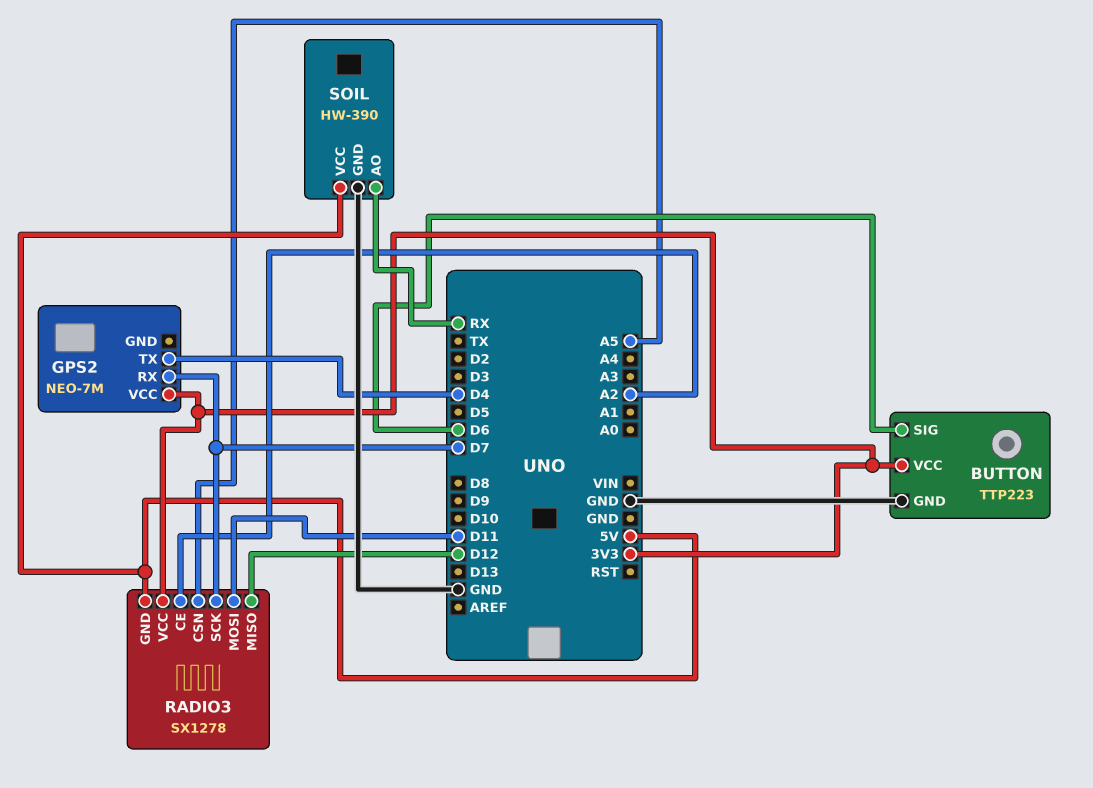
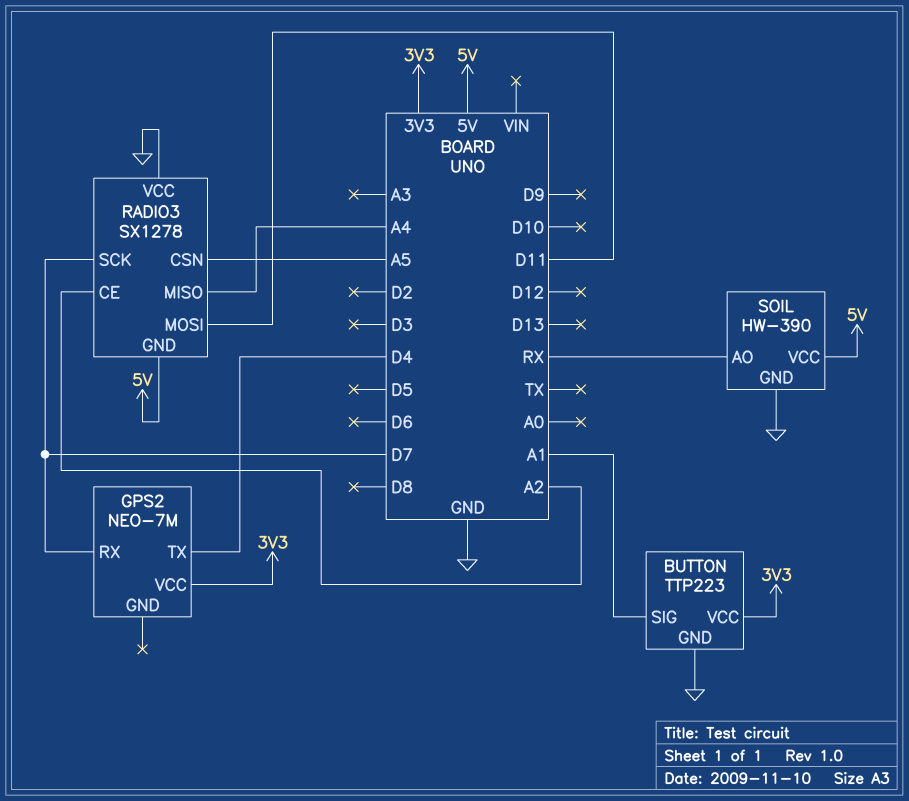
BUTTON pin SIG: D6 -> A1
RADIO3 pin MISO: D12 -> A4
RADIO3 pin VCC: 3V3 -> GND

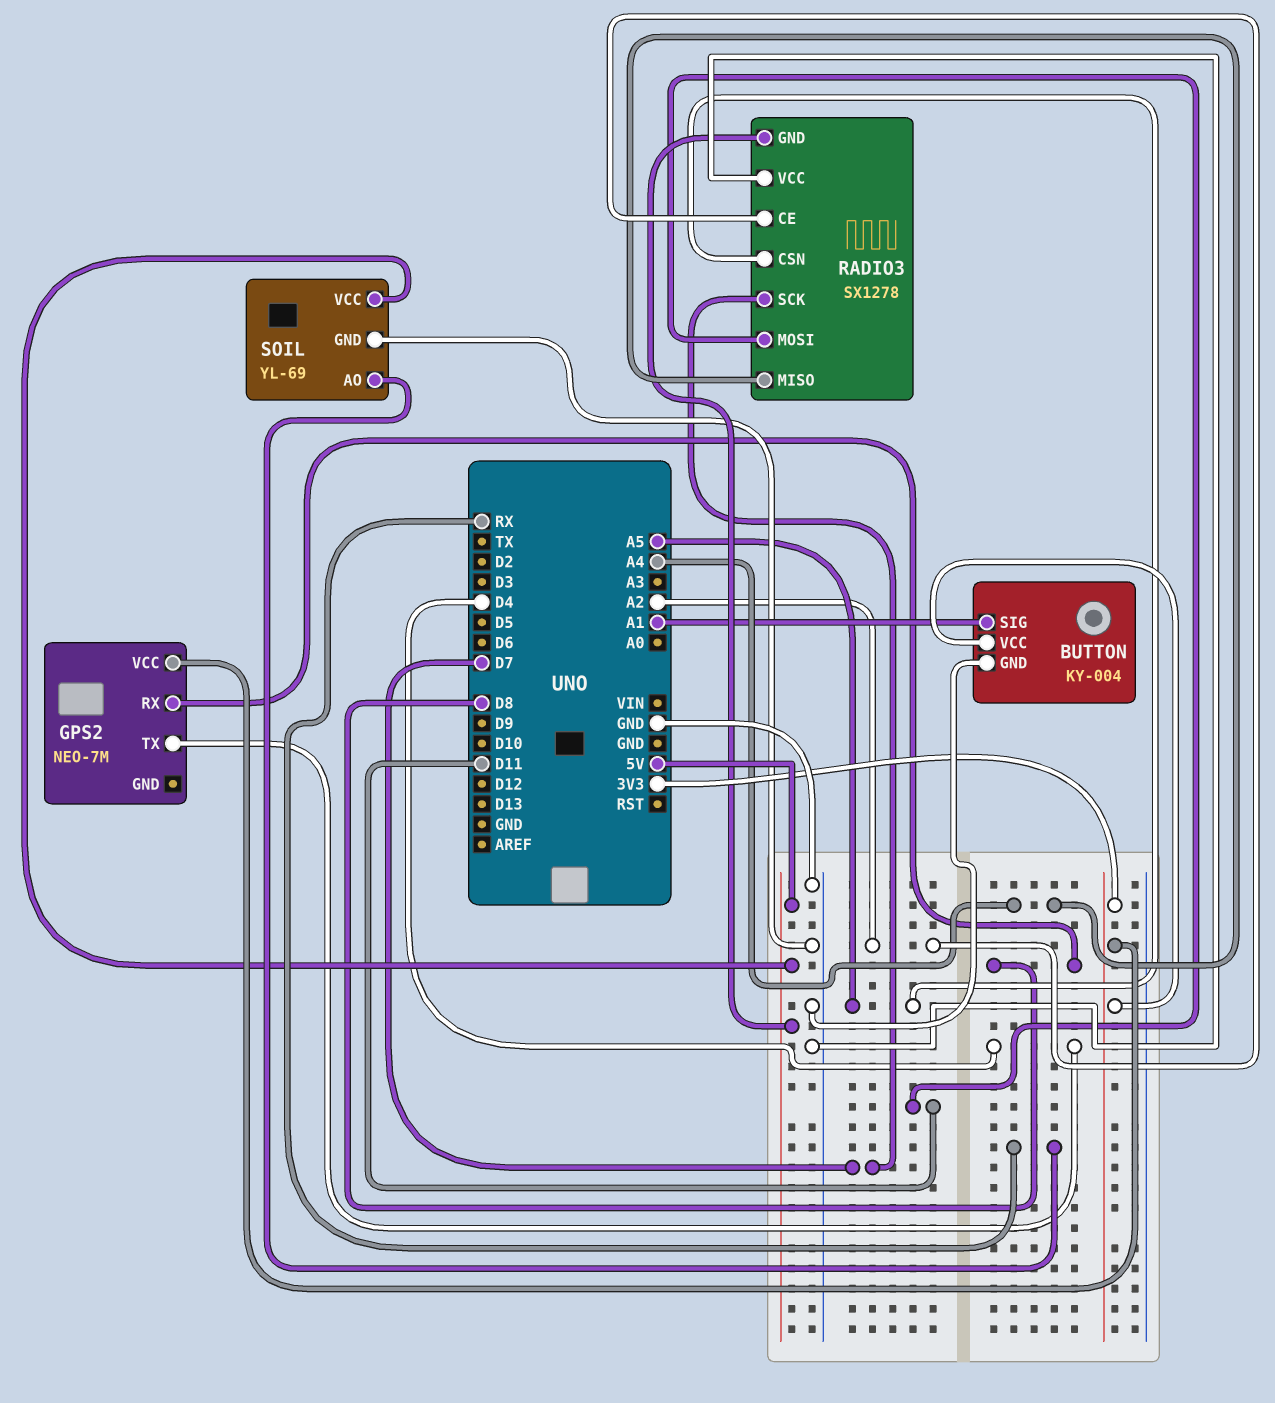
BUTTON: TTP223 -> KY-004
GPS2 pin RX: D7 -> D8
SOIL: HW-390 -> YL-69

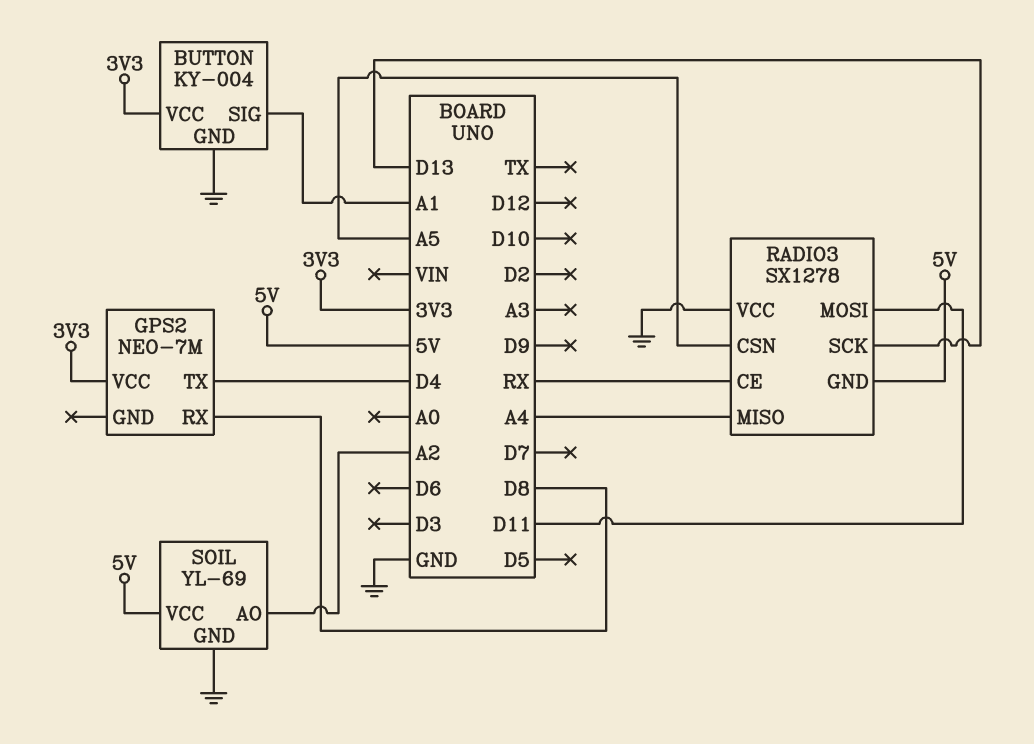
RADIO3 pin CE: A2 -> RX
RADIO3 pin SCK: D7 -> D13
SOIL pin AO: RX -> A2

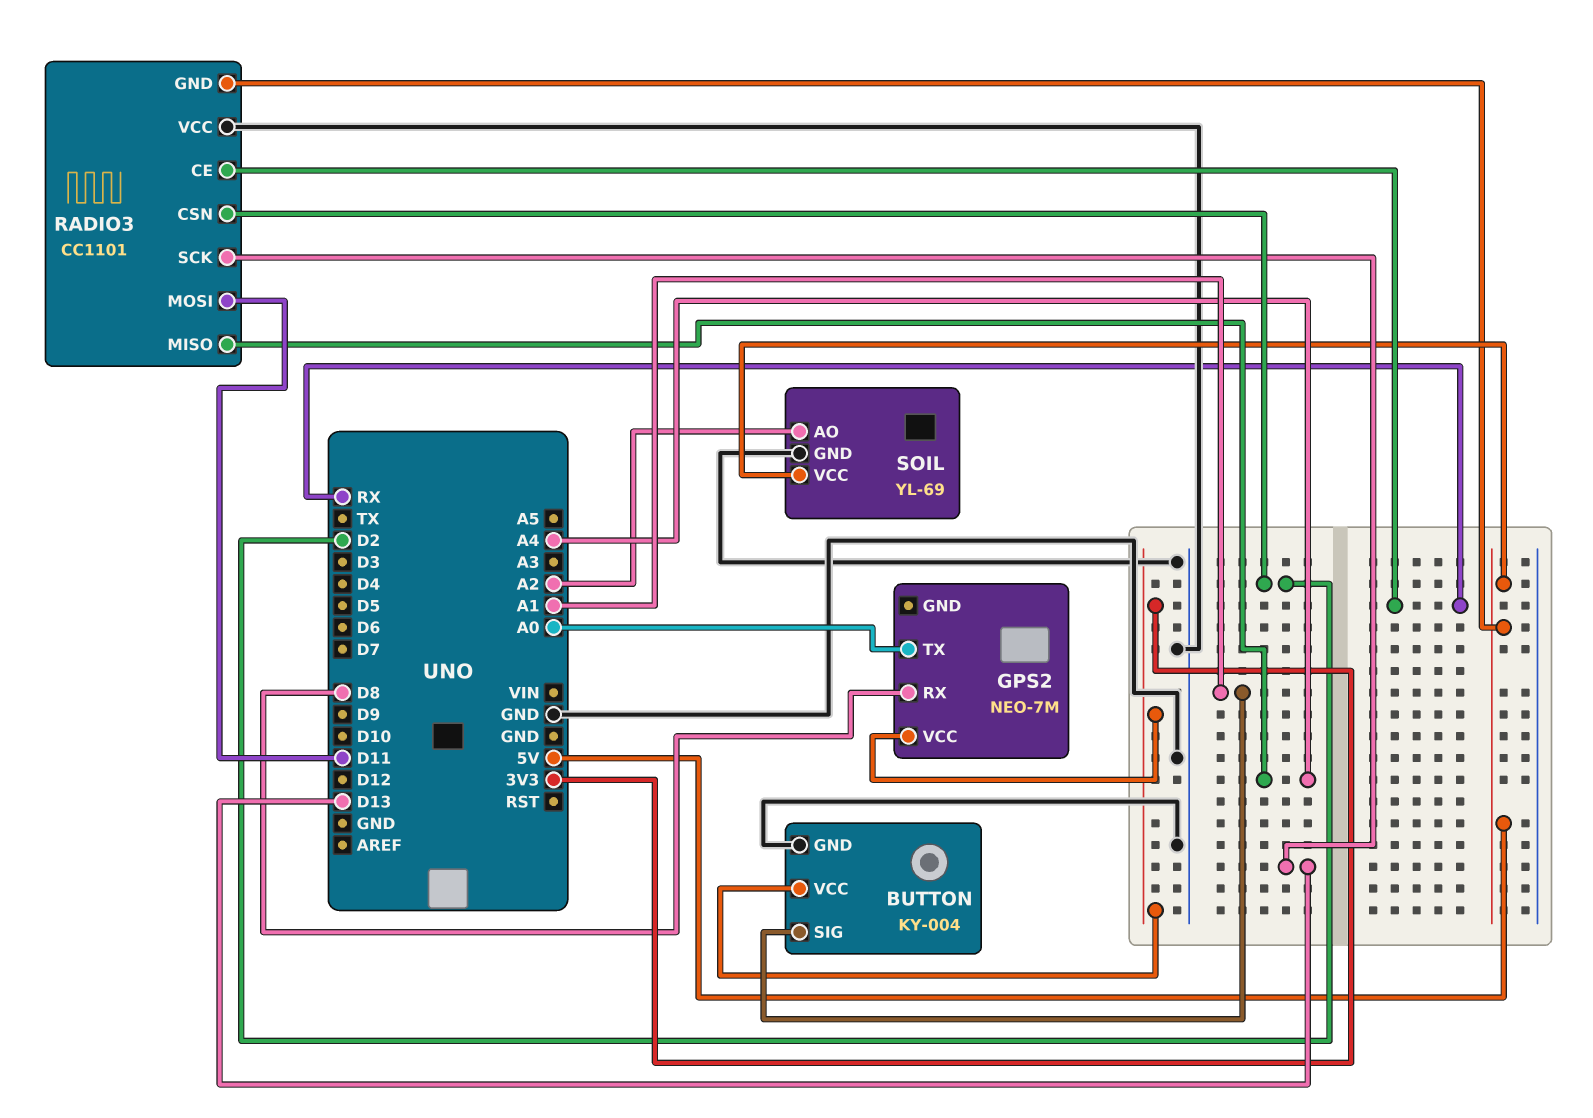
GPS2 pin TX: D4 -> A0
RADIO3: SX1278 -> CC1101
RADIO3 pin CSN: A5 -> D2

